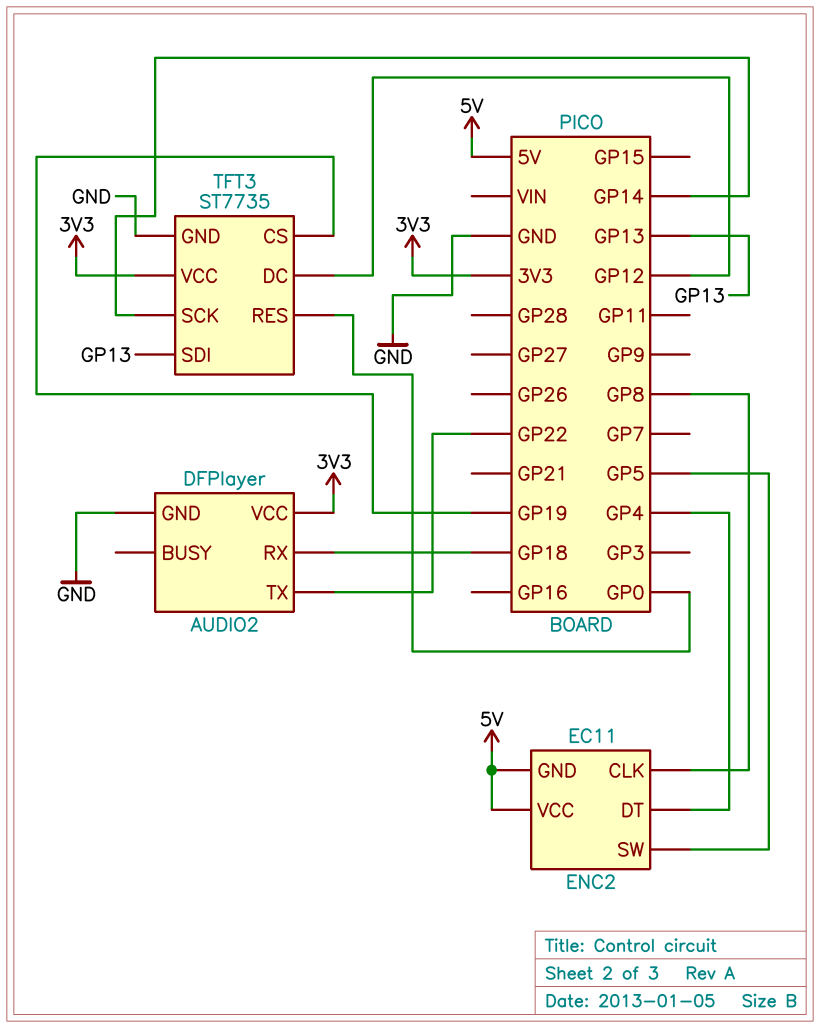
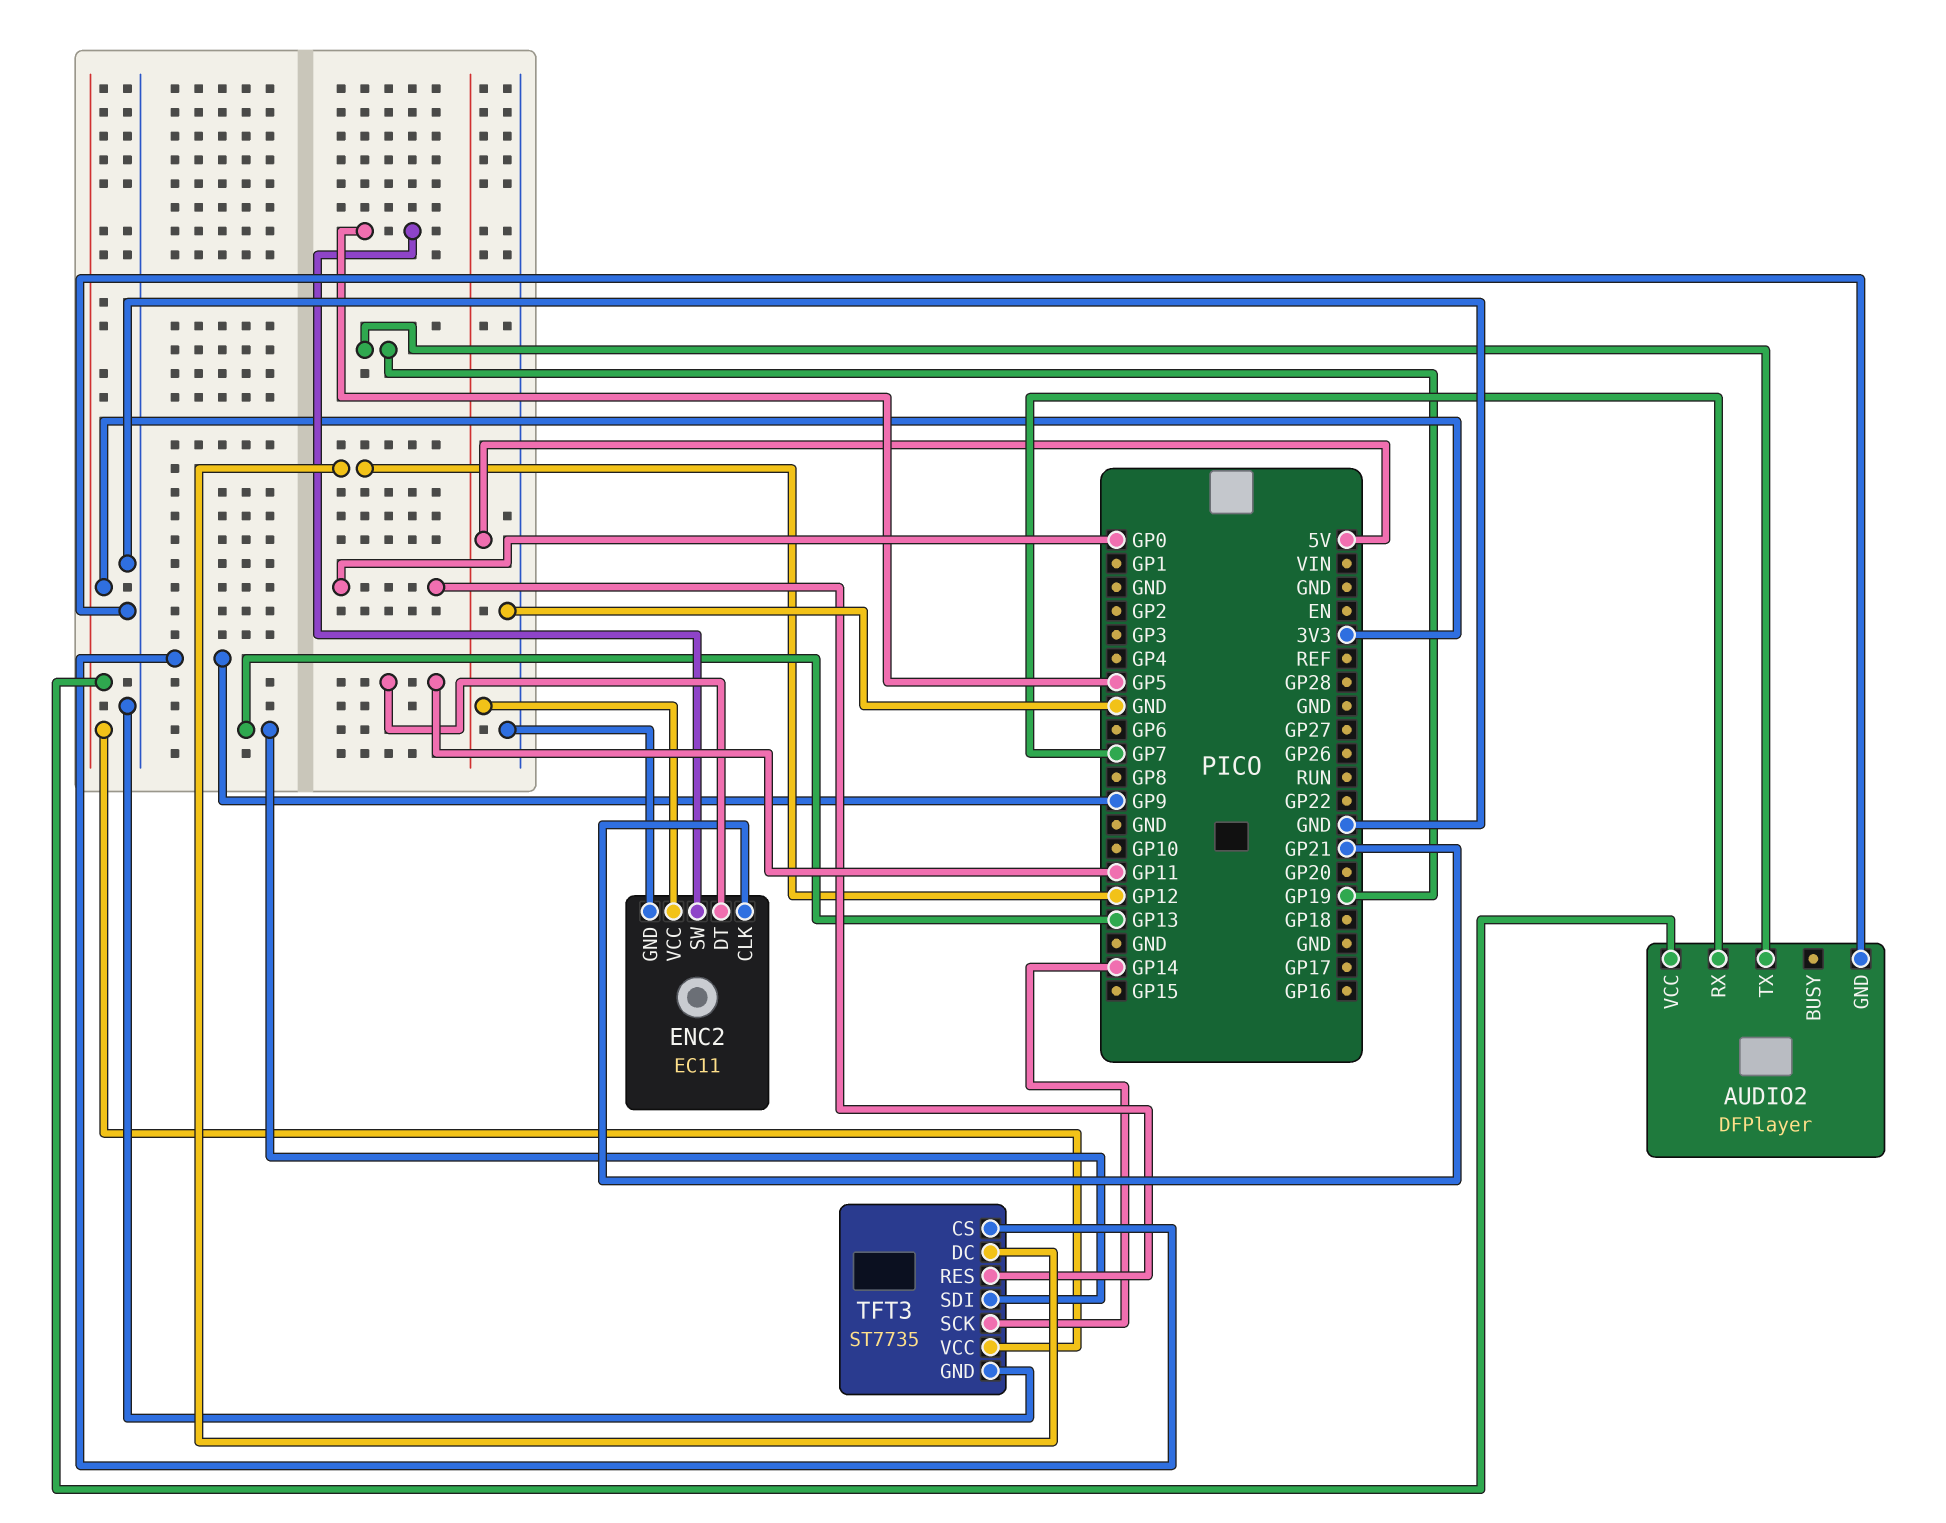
AUDIO2 pin RX: GP18 -> GP7
AUDIO2 pin TX: GP22 -> GP19
ENC2 pin CLK: GP8 -> GP21
ENC2 pin DT: GP4 -> GP11
ENC2 pin GND: 5V -> GND
TFT3 pin CS: GP19 -> GP9

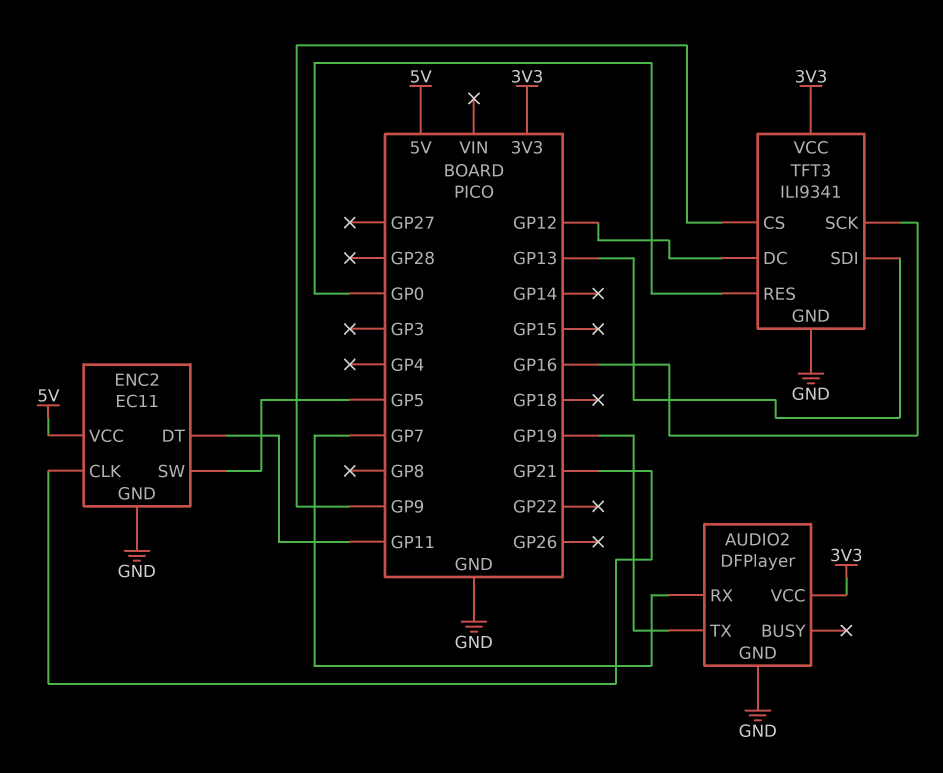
TFT3: ST7735 -> ILI9341
TFT3 pin SCK: GP14 -> GP16

